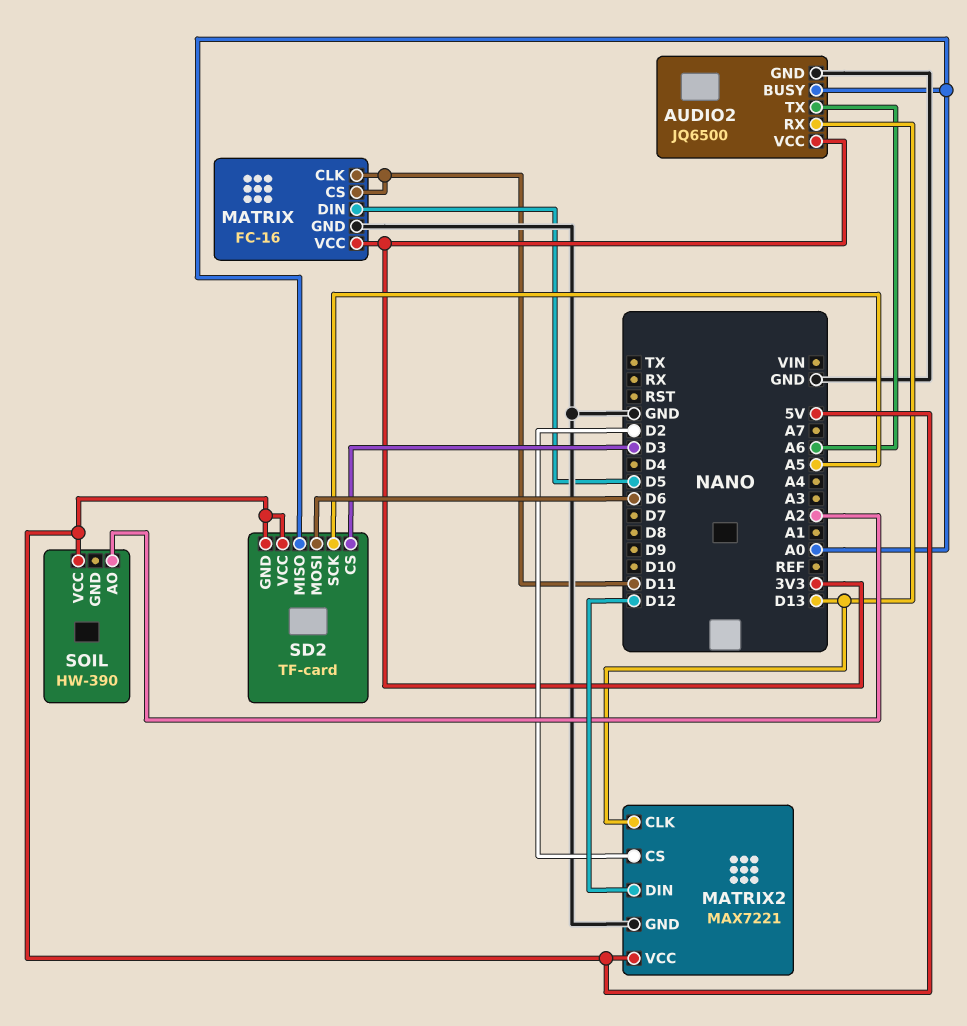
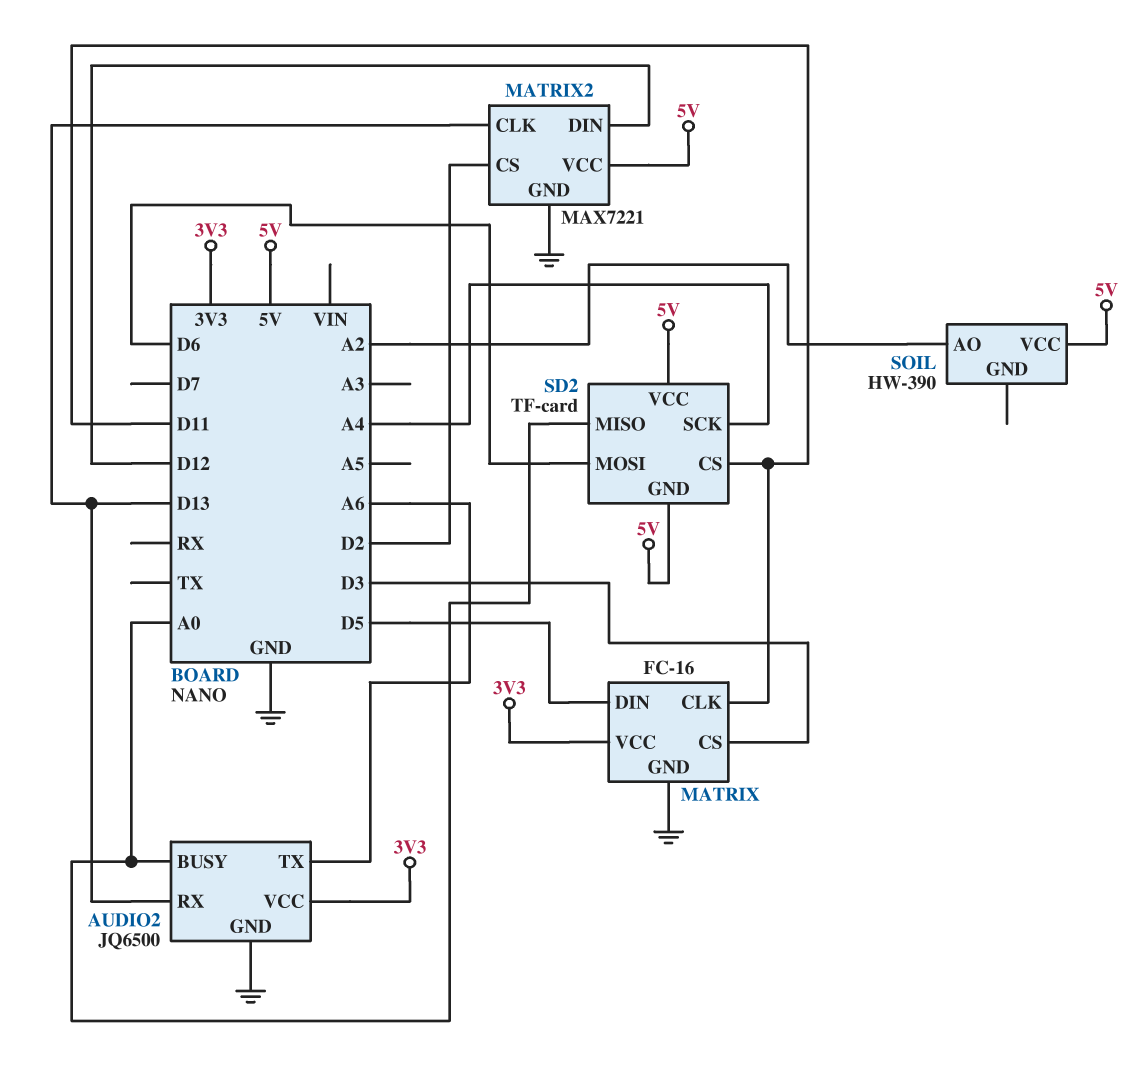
MATRIX pin CS: D11 -> D3
SD2 pin CS: D3 -> D11
SD2 pin SCK: A5 -> A4

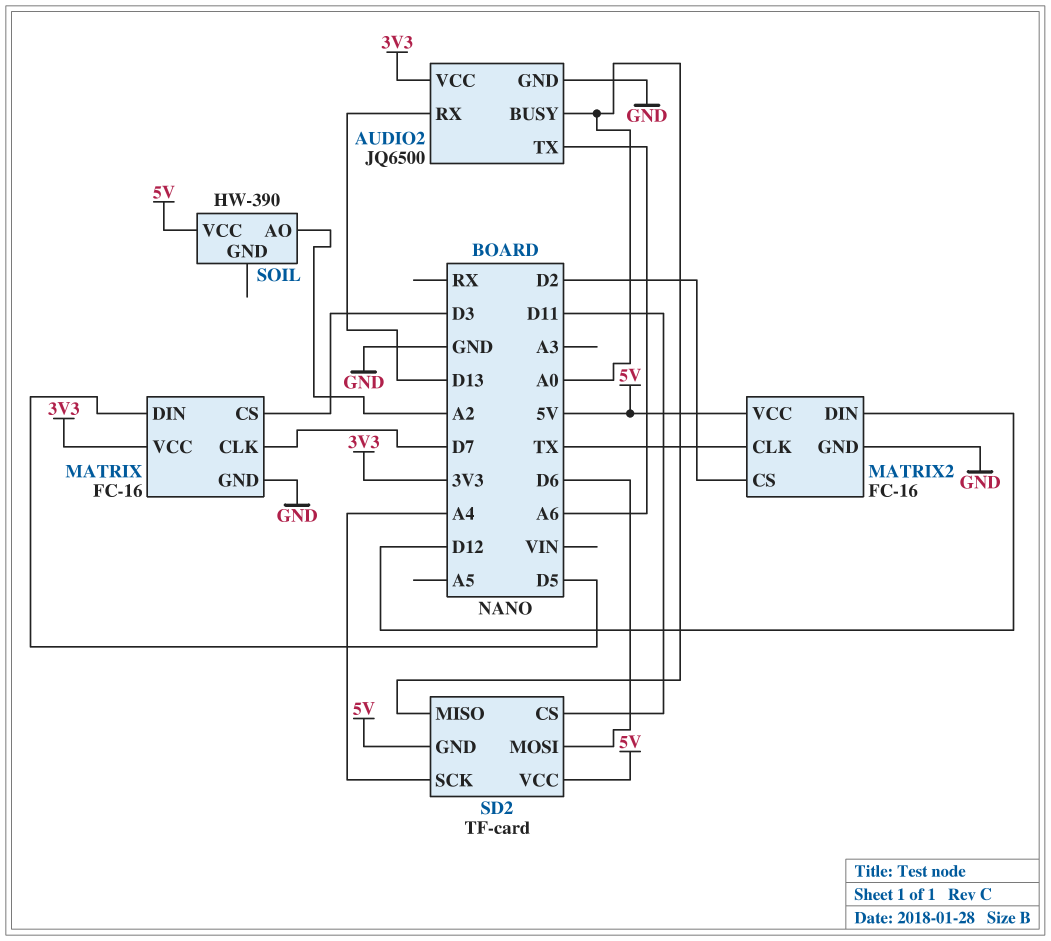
MATRIX pin CLK: D11 -> D7
MATRIX2: MAX7221 -> FC-16
MATRIX2 pin CLK: D13 -> TX

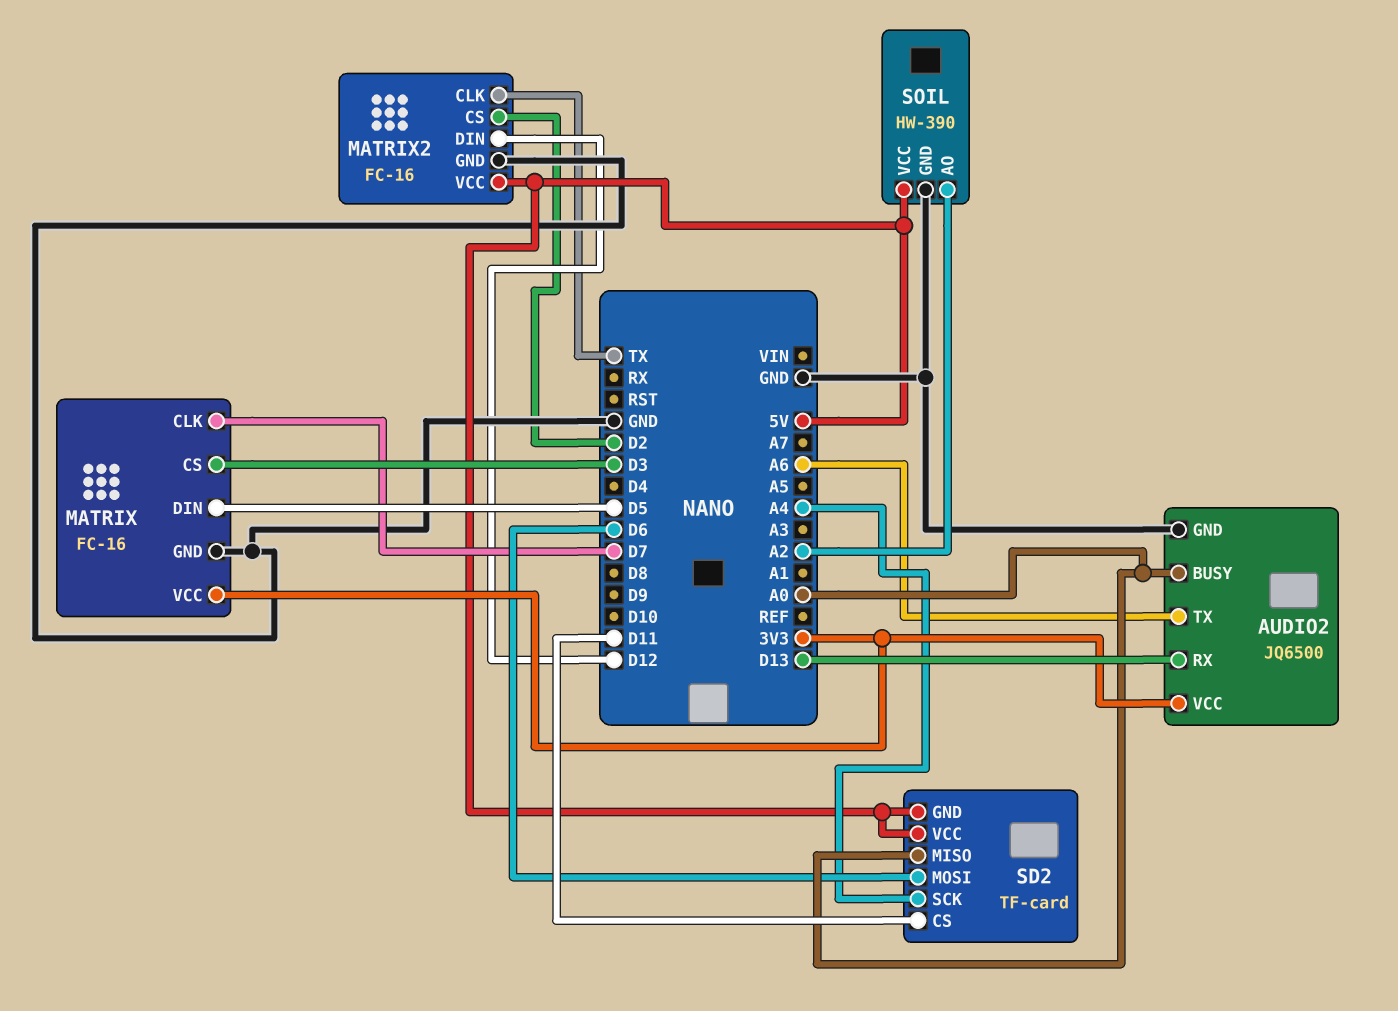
SOIL pin GND: none -> GND

